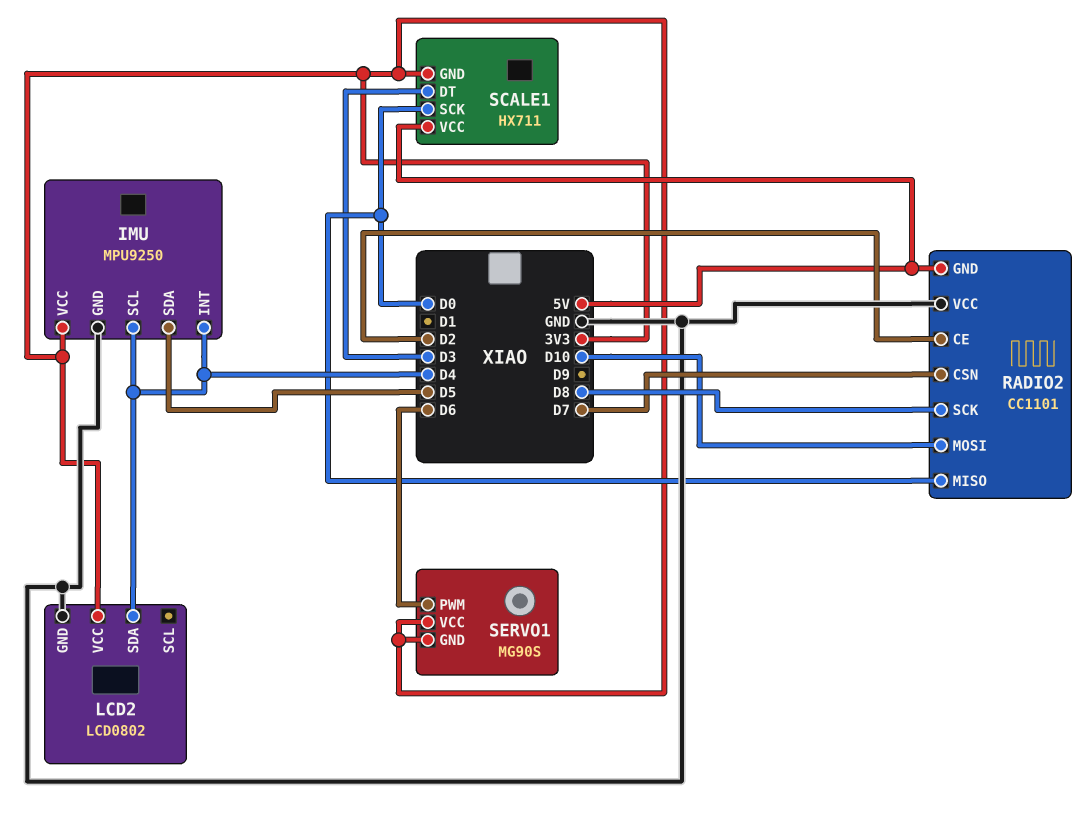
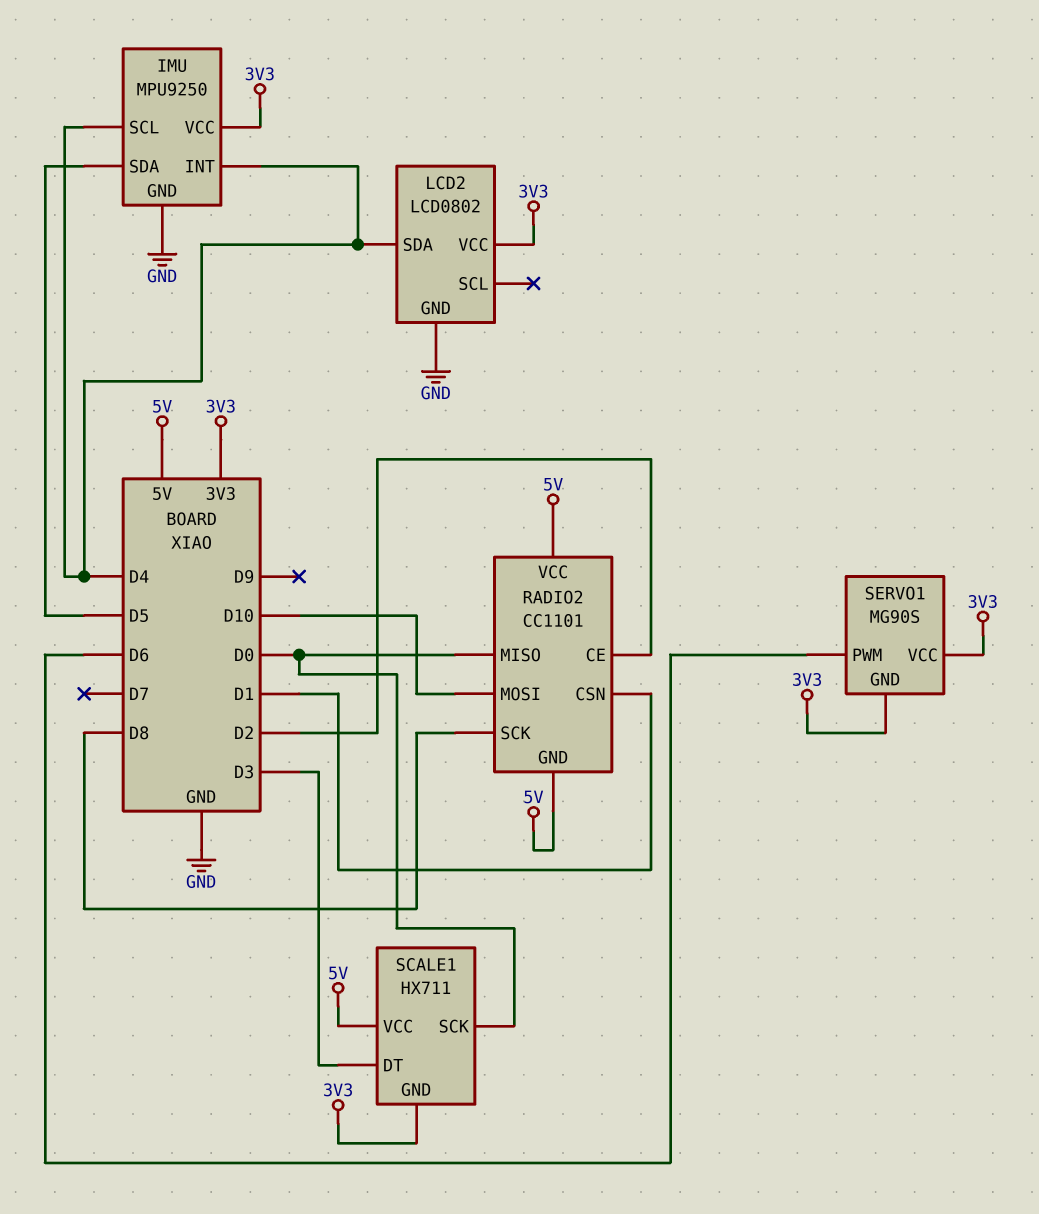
RADIO2 pin CSN: D7 -> D1
RADIO2 pin VCC: GND -> 5V

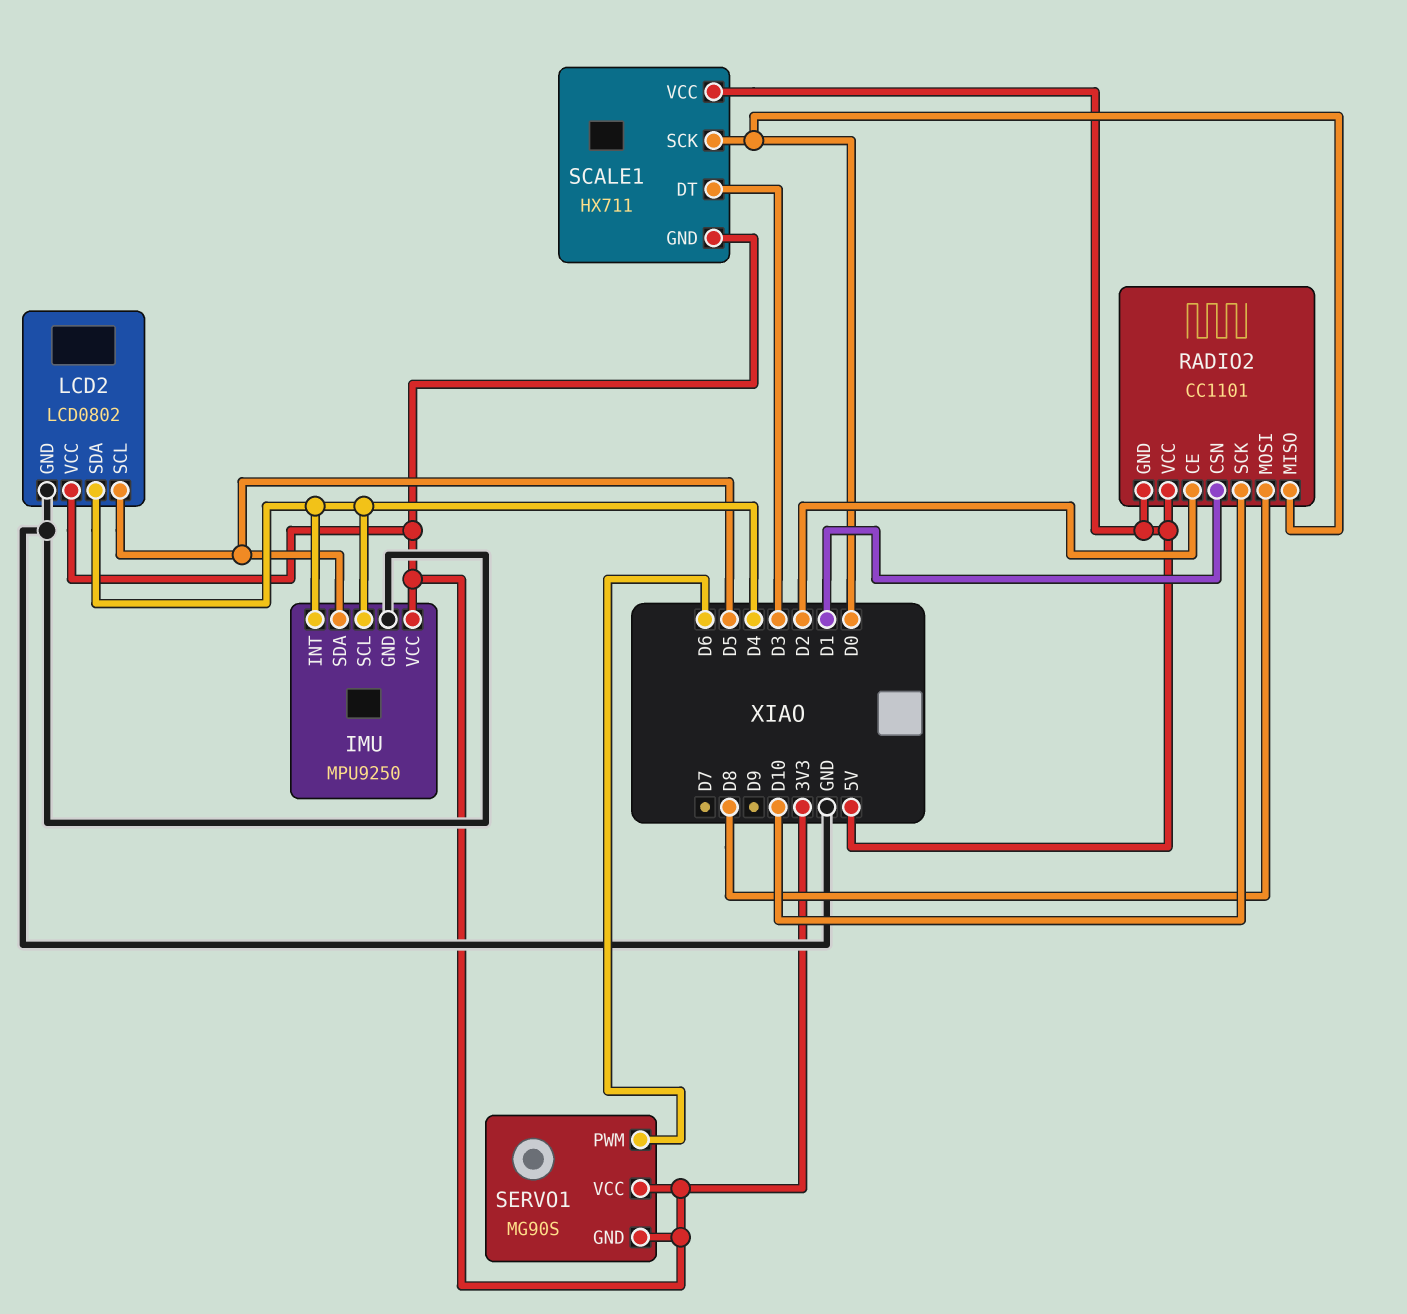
LCD2 pin SCL: none -> D5
RADIO2 pin MOSI: D10 -> D8
RADIO2 pin SCK: D8 -> D10

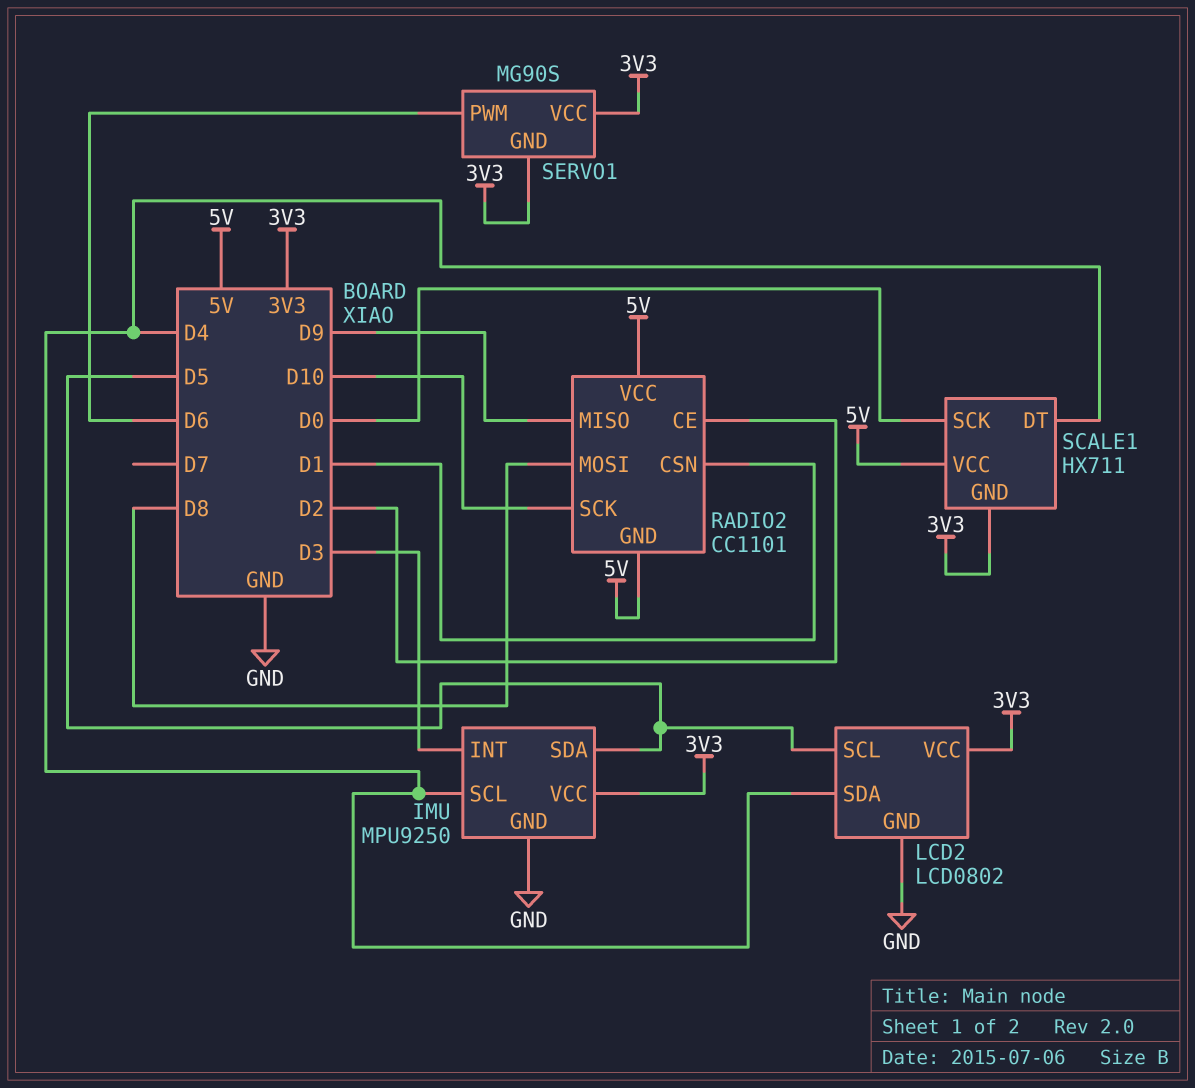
IMU pin INT: D4 -> D3
RADIO2 pin MISO: D0 -> D9
SCALE1 pin DT: D3 -> D4

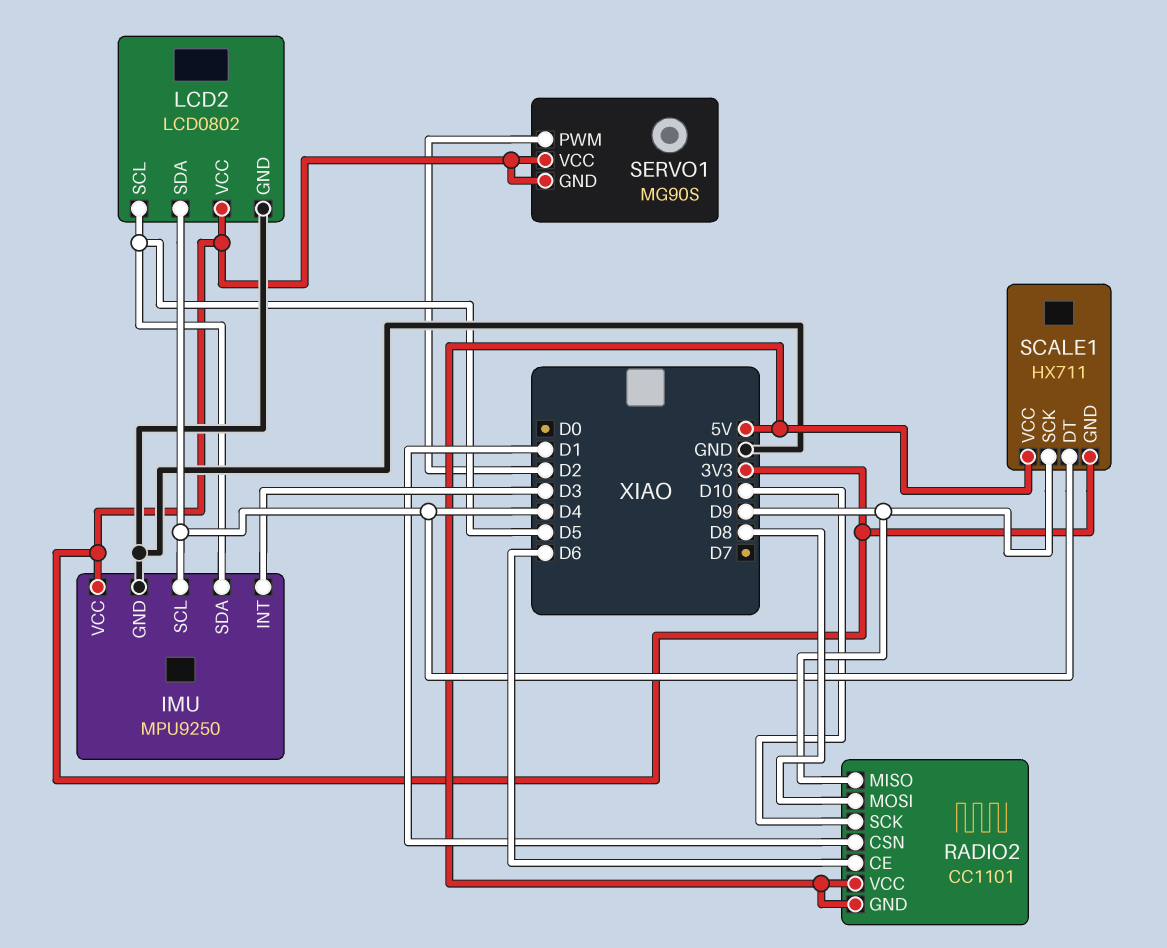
RADIO2 pin CE: D2 -> D6
SCALE1 pin SCK: D0 -> D9
SERVO1 pin PWM: D6 -> D2

